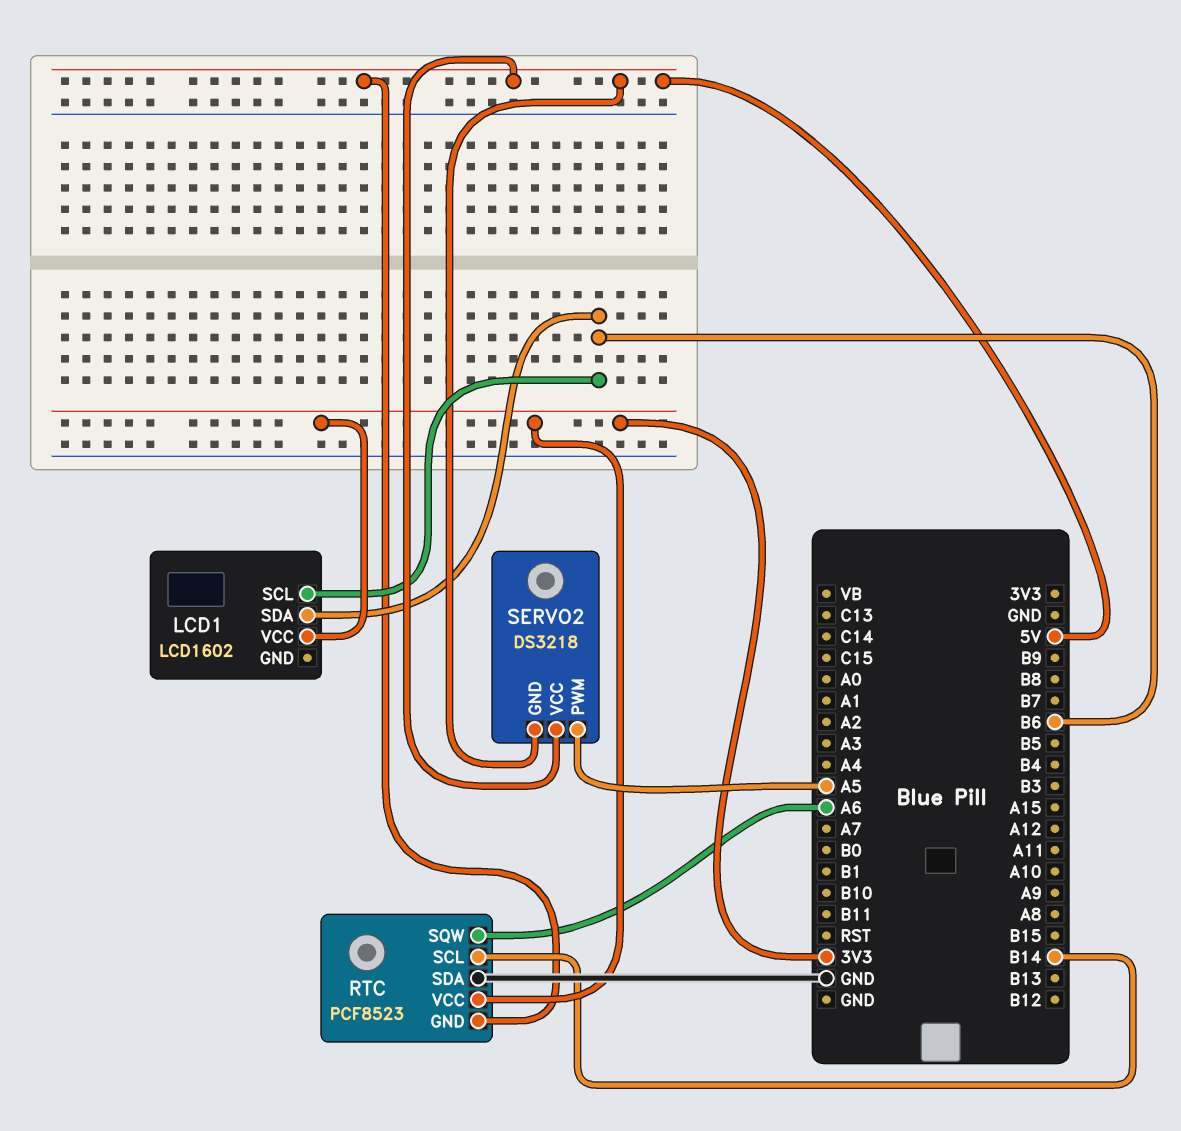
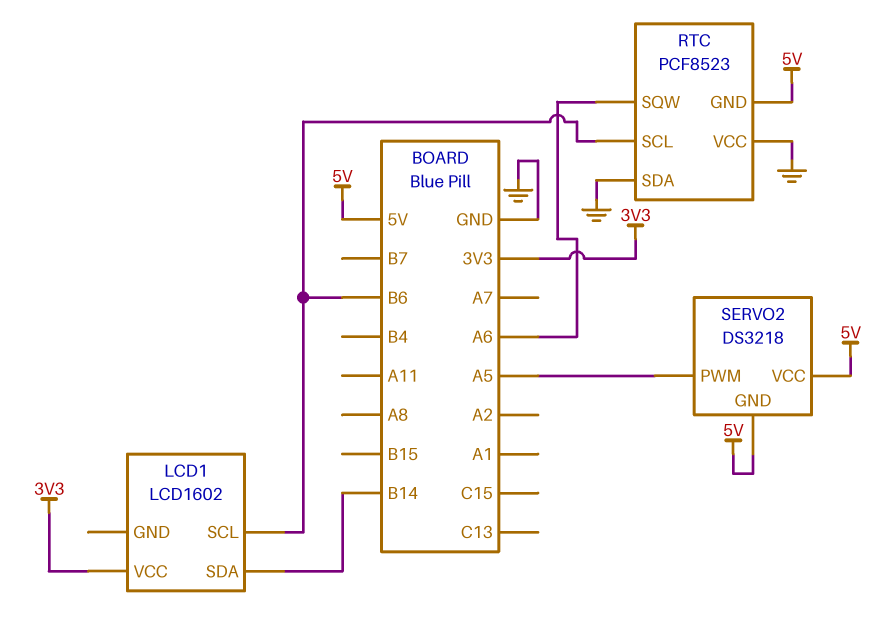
LCD1 pin SDA: B6 -> B14
RTC pin SCL: B14 -> B6
RTC pin VCC: 3V3 -> GND

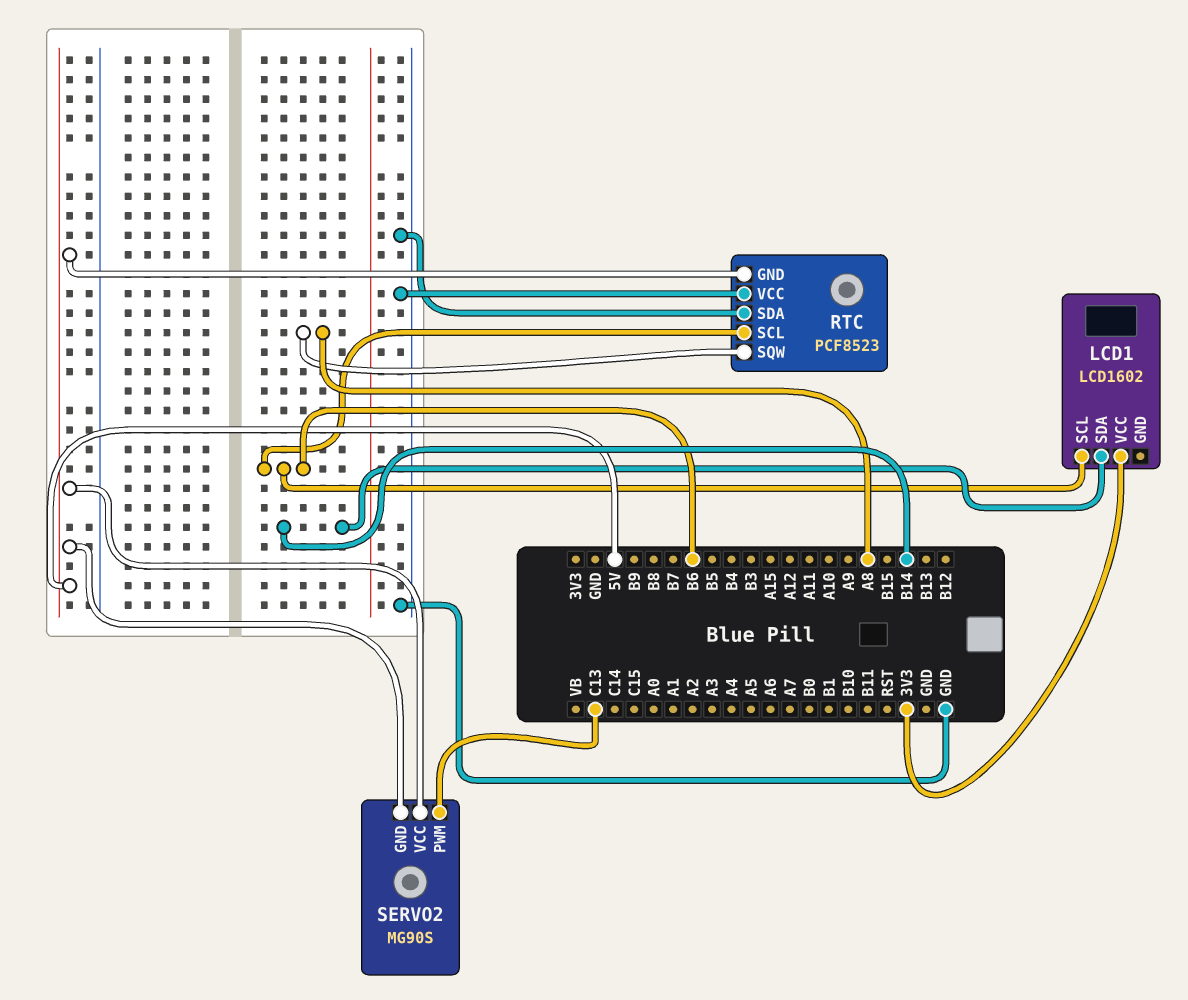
RTC pin SQW: A6 -> A8
SERVO2: DS3218 -> MG90S
SERVO2 pin PWM: A5 -> C13

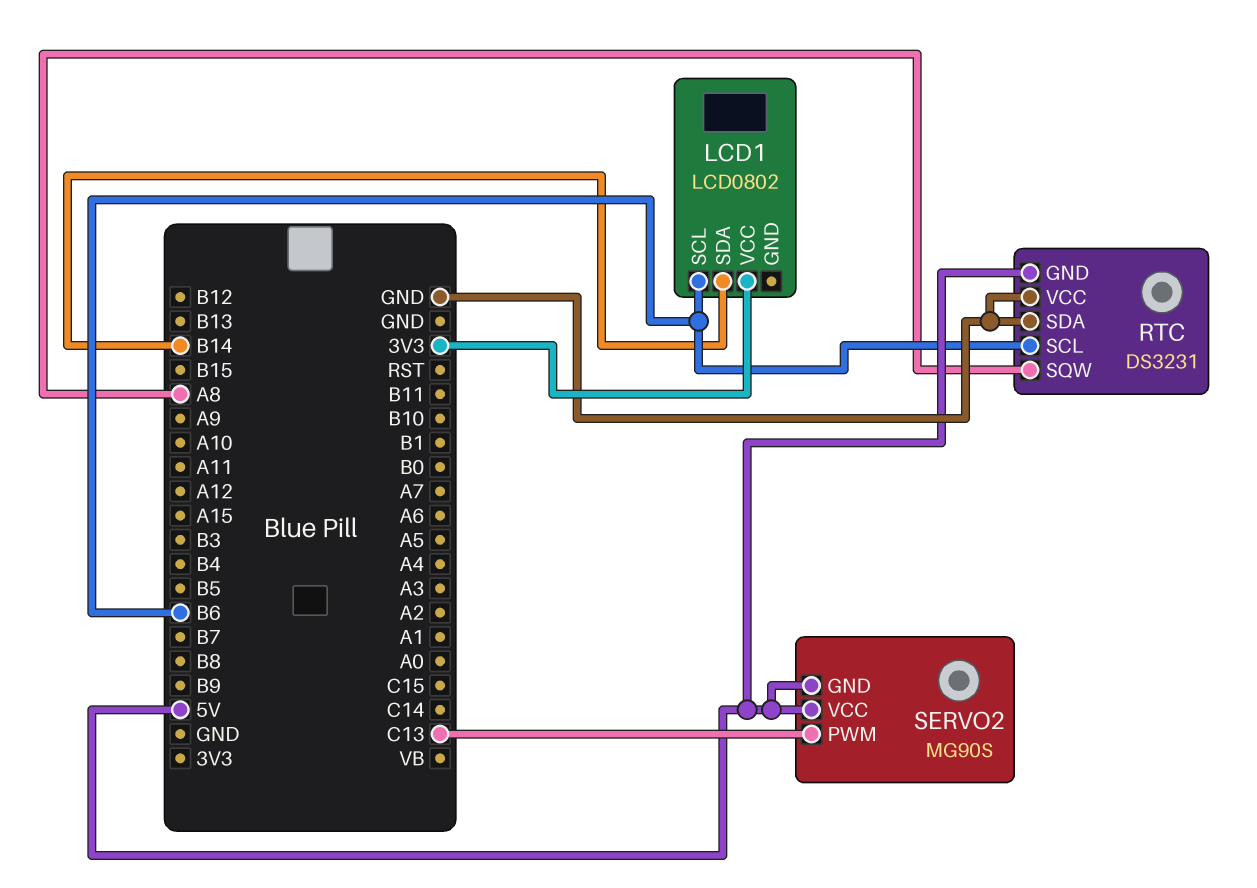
LCD1: LCD1602 -> LCD0802
RTC: PCF8523 -> DS3231

